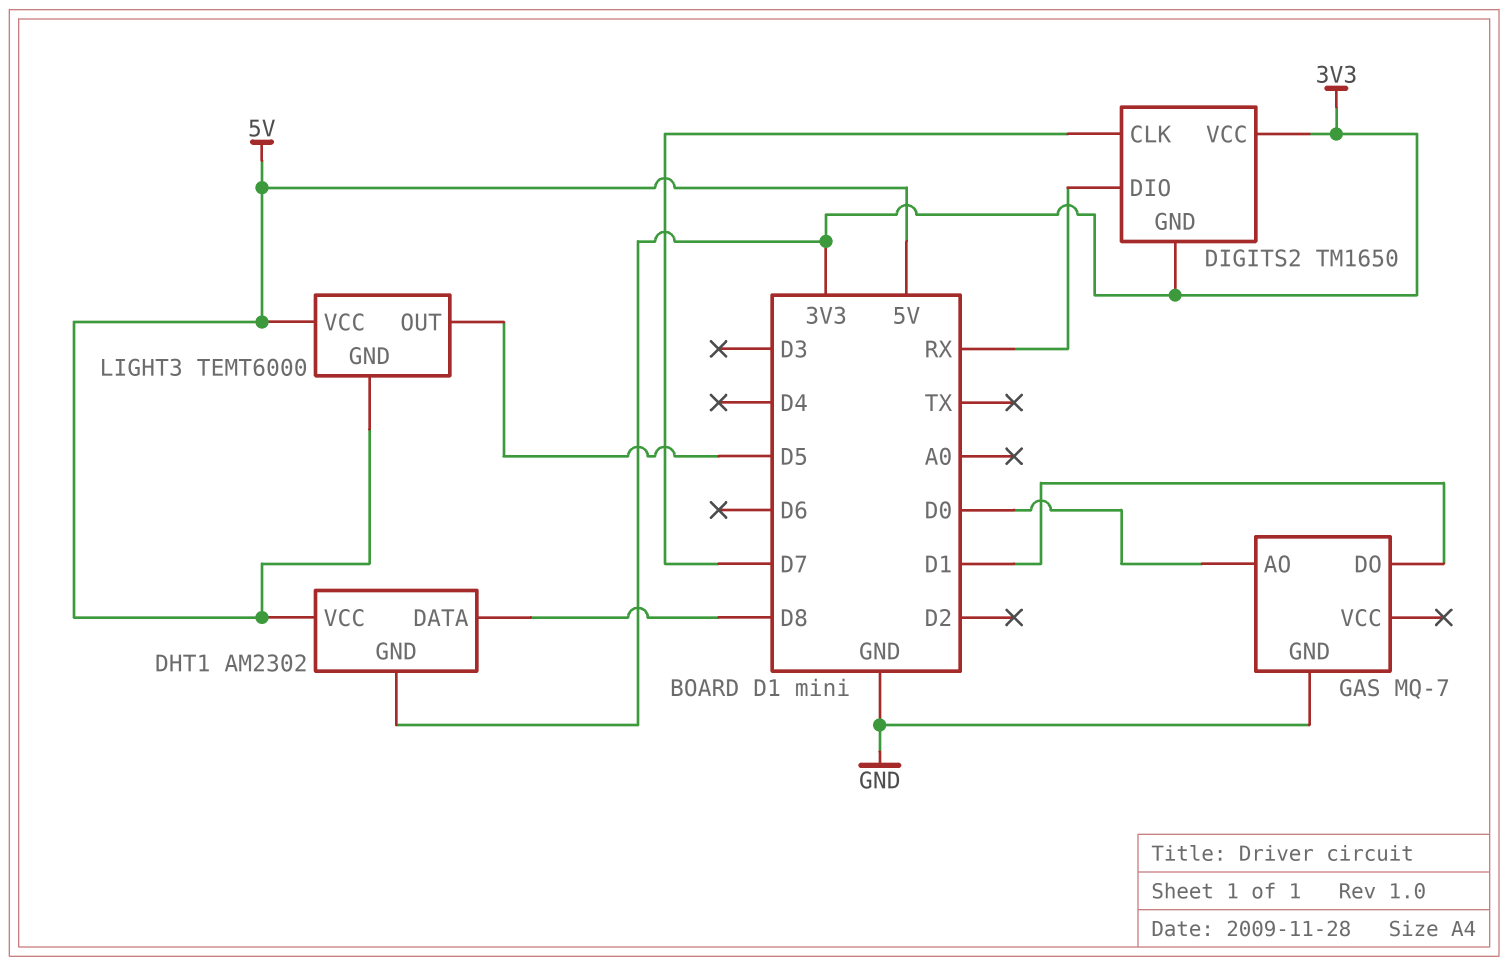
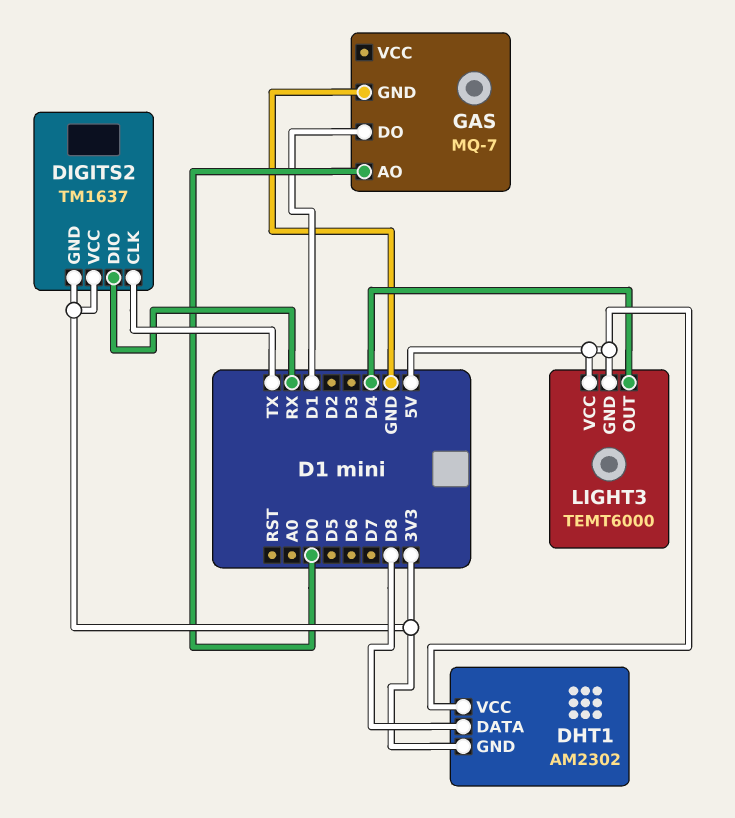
DIGITS2: TM1650 -> TM1637
DIGITS2 pin CLK: D7 -> TX
LIGHT3 pin OUT: D5 -> D4

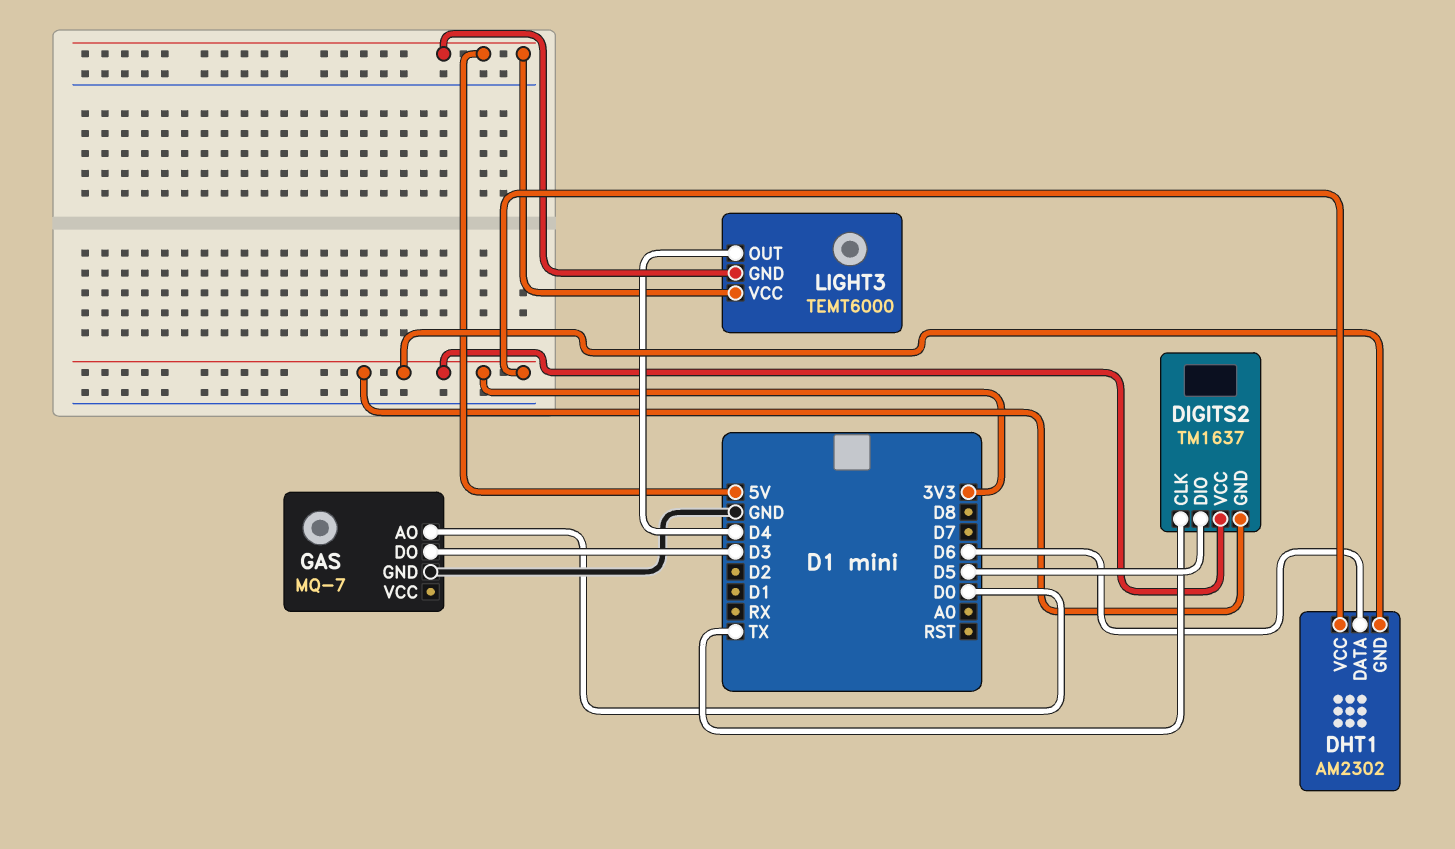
DHT1 pin DATA: D8 -> D6
DHT1 pin VCC: 5V -> 3V3
DIGITS2 pin DIO: RX -> D5
GAS pin DO: D1 -> D3

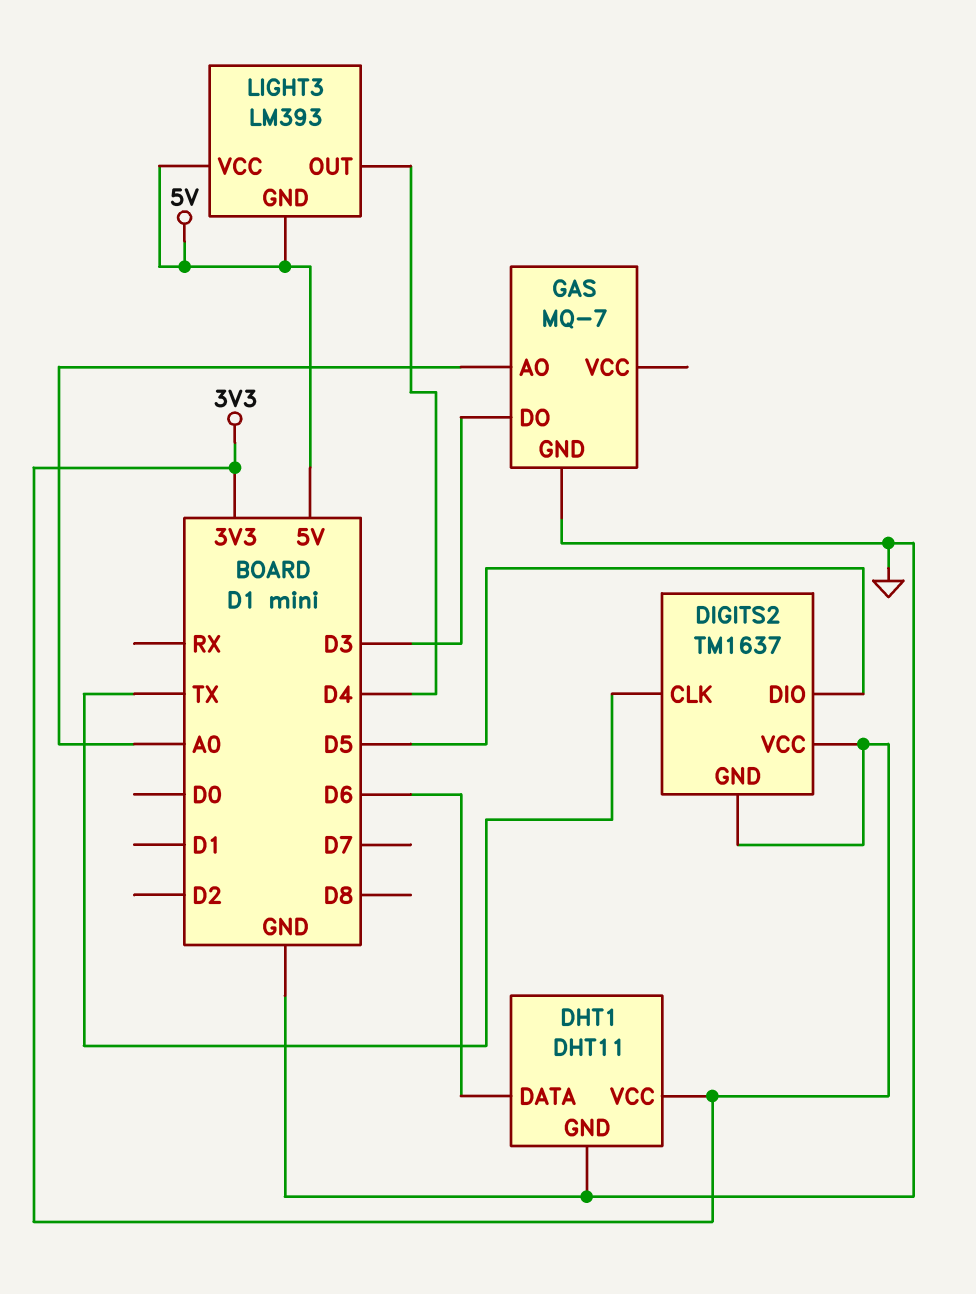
DHT1: AM2302 -> DHT11
DHT1 pin GND: 3V3 -> GND
GAS pin AO: D0 -> A0
LIGHT3: TEMT6000 -> LM393

